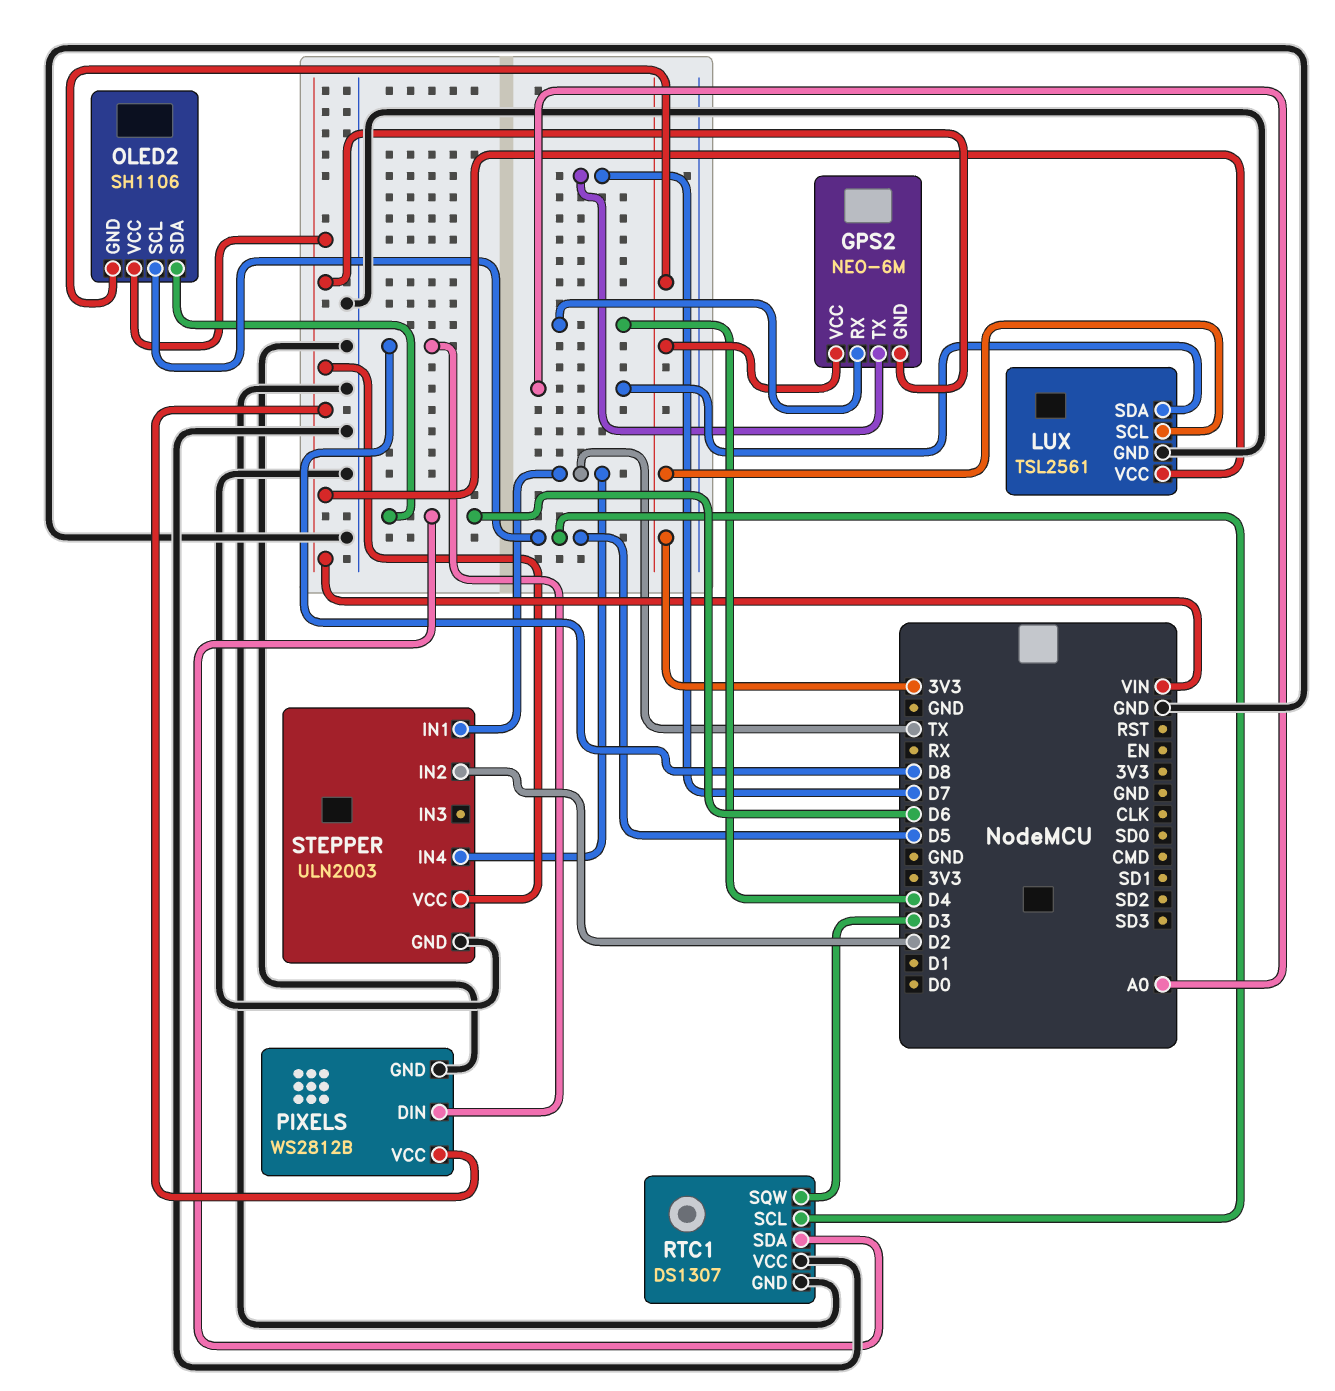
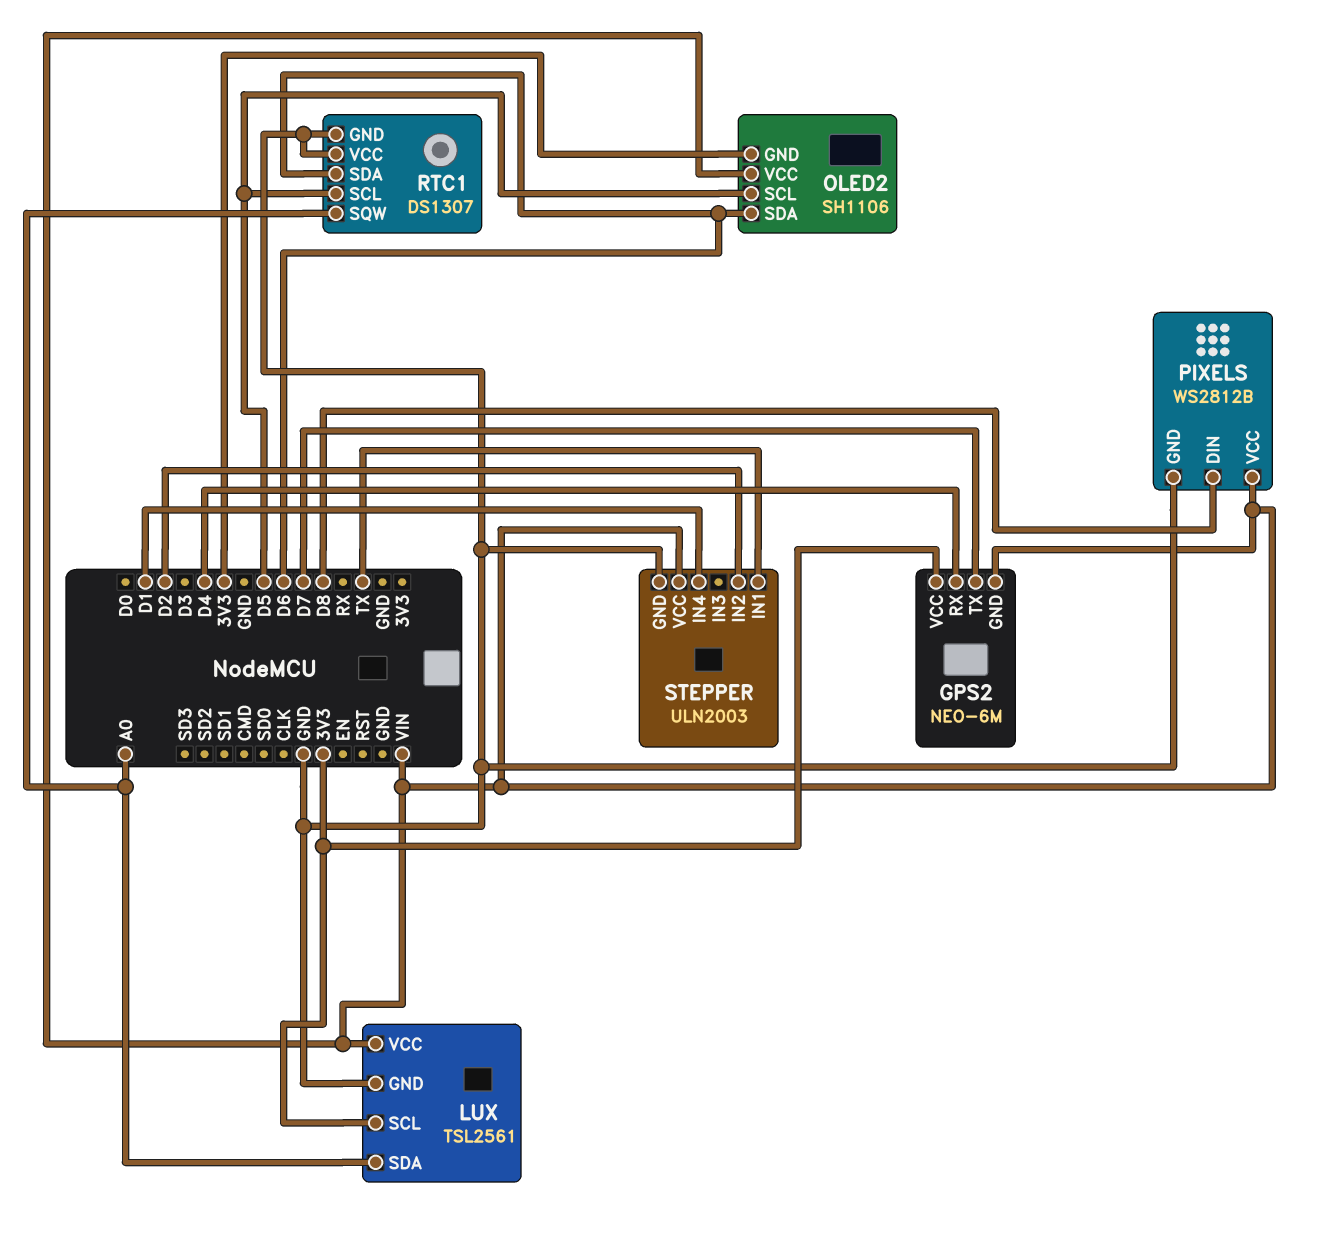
RTC1 pin SQW: D3 -> A0
STEPPER pin IN4: TX -> D1

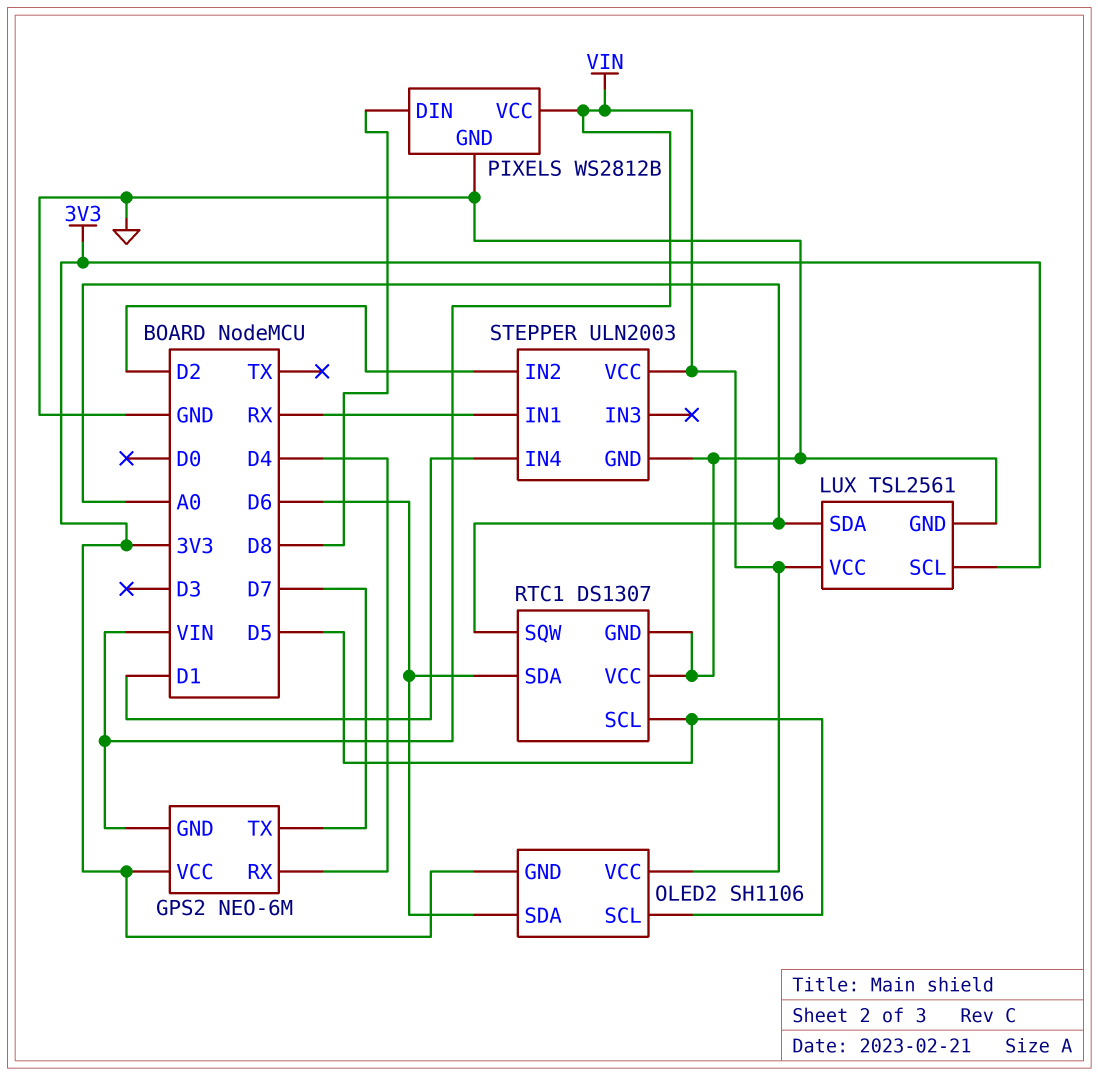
STEPPER pin IN1: TX -> RX

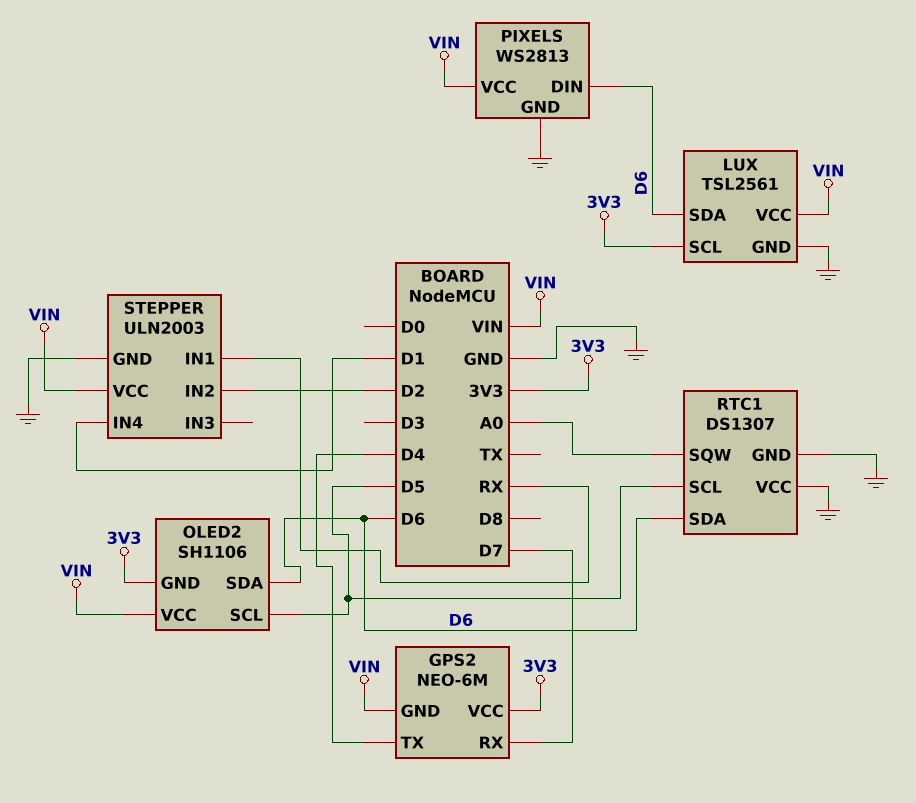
GPS2 pin RX: D4 -> D7
GPS2 pin TX: D7 -> D4
LUX pin SDA: A0 -> D6
PIXELS: WS2812B -> WS2813
PIXELS pin DIN: D8 -> D6

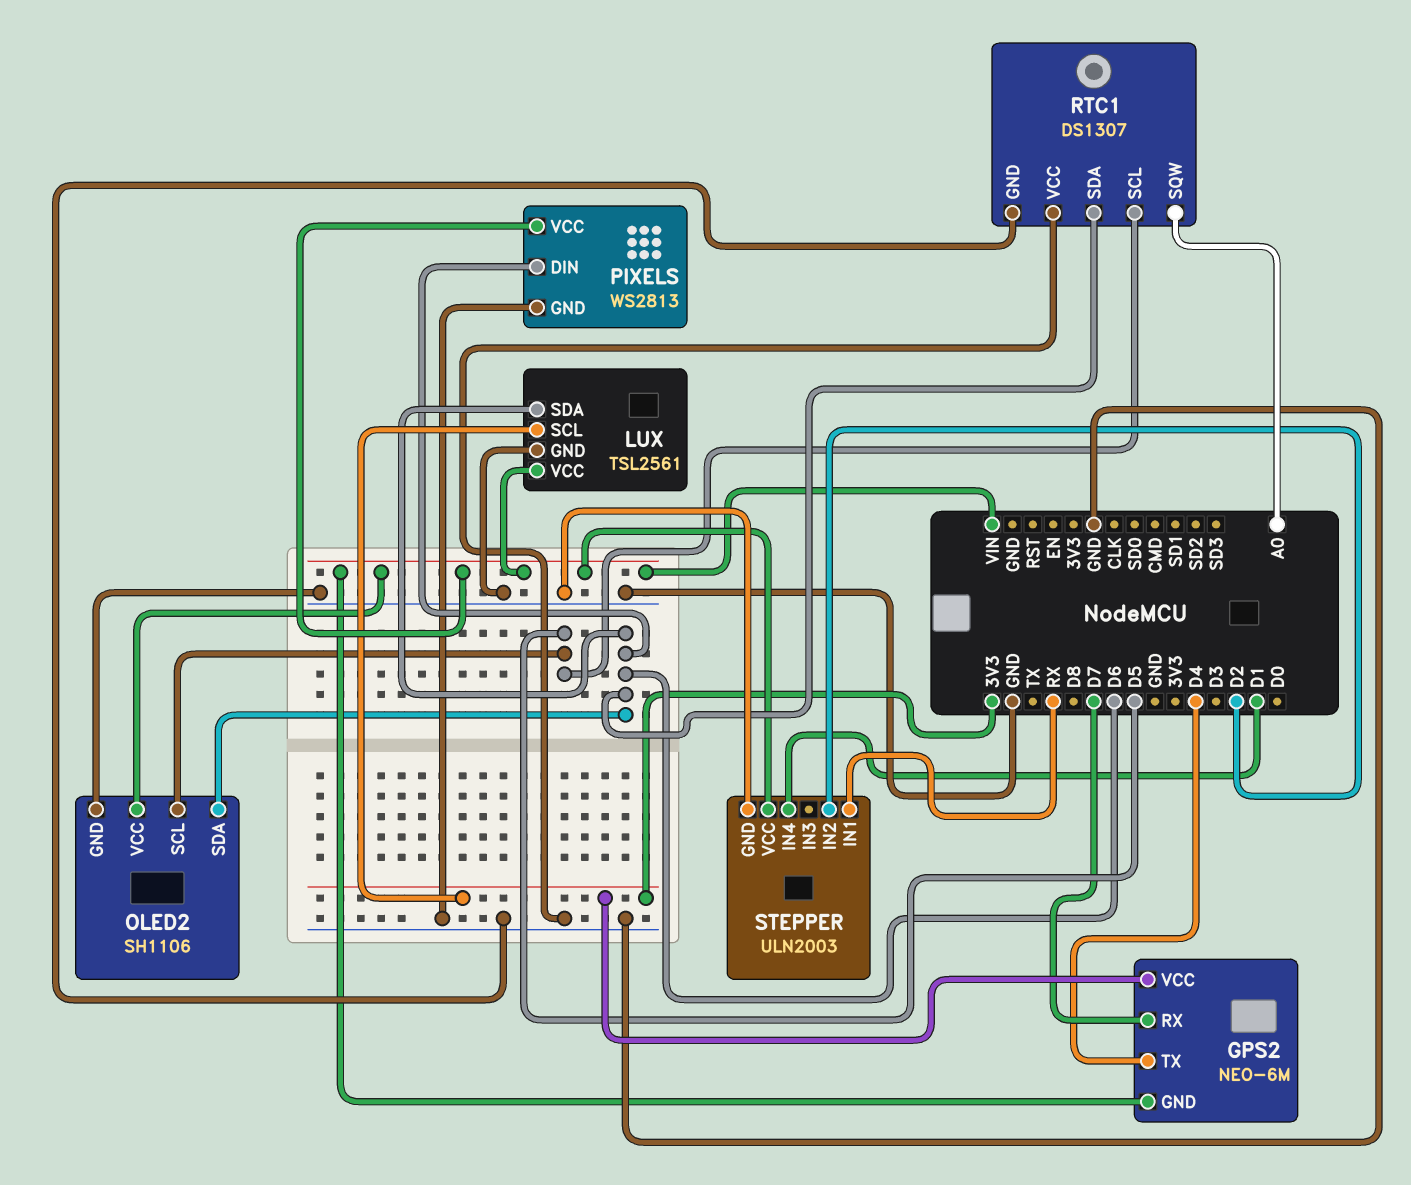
OLED2 pin GND: 3V3 -> GND

